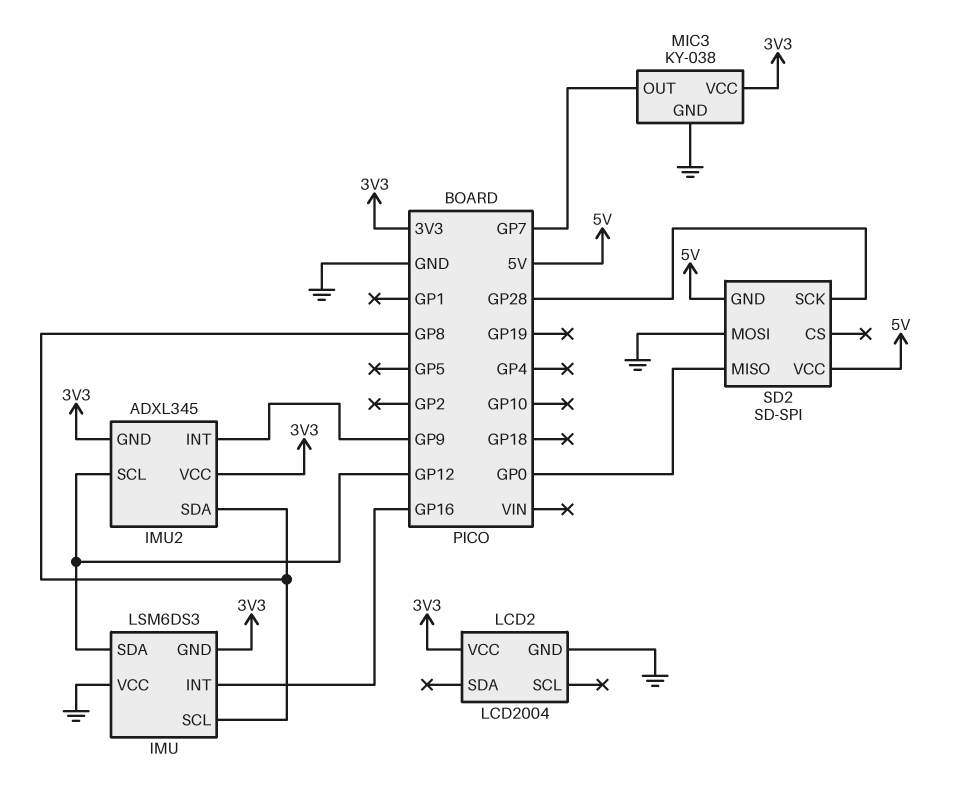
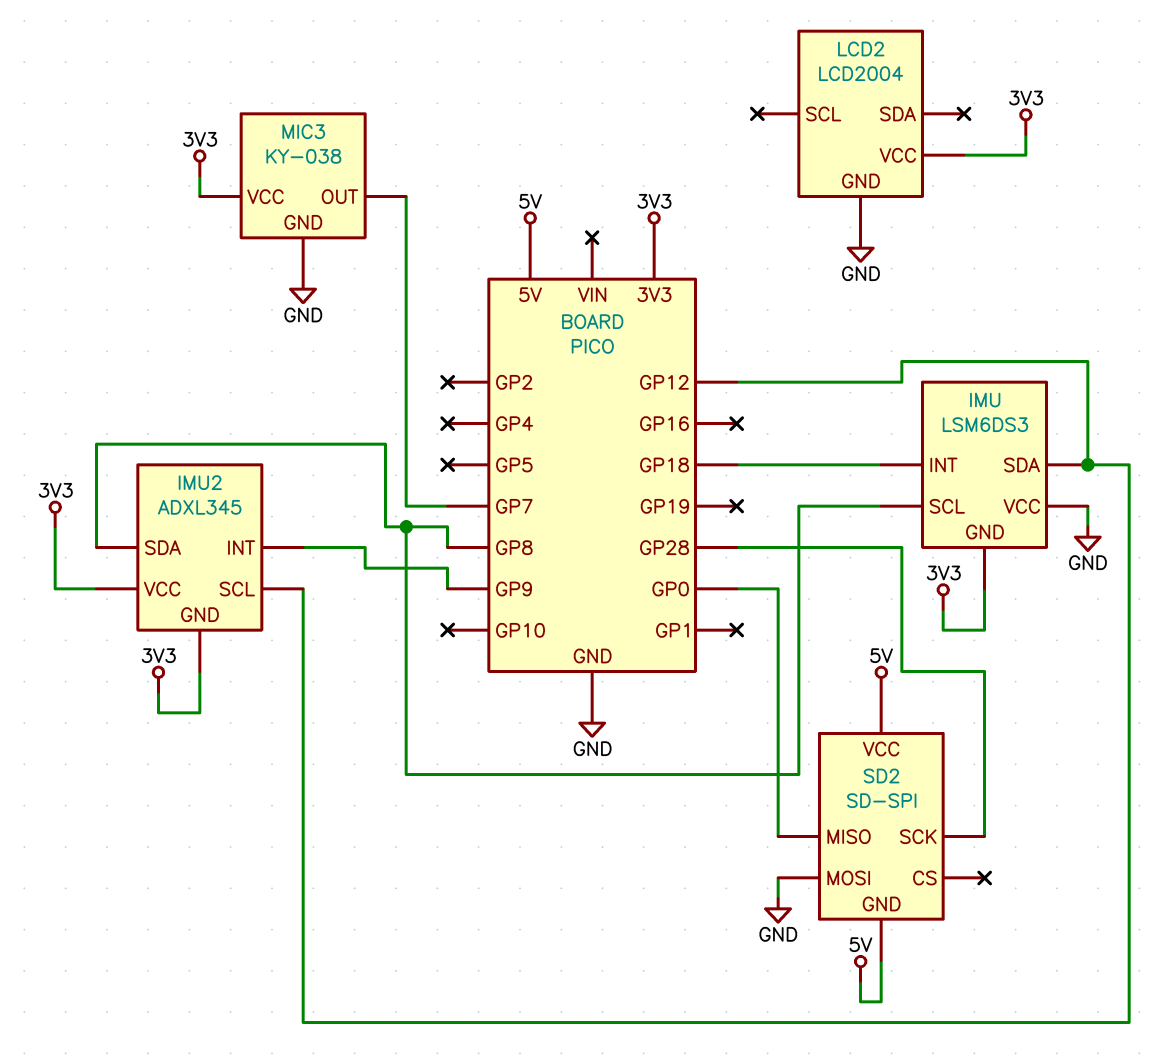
IMU pin INT: GP16 -> GP18

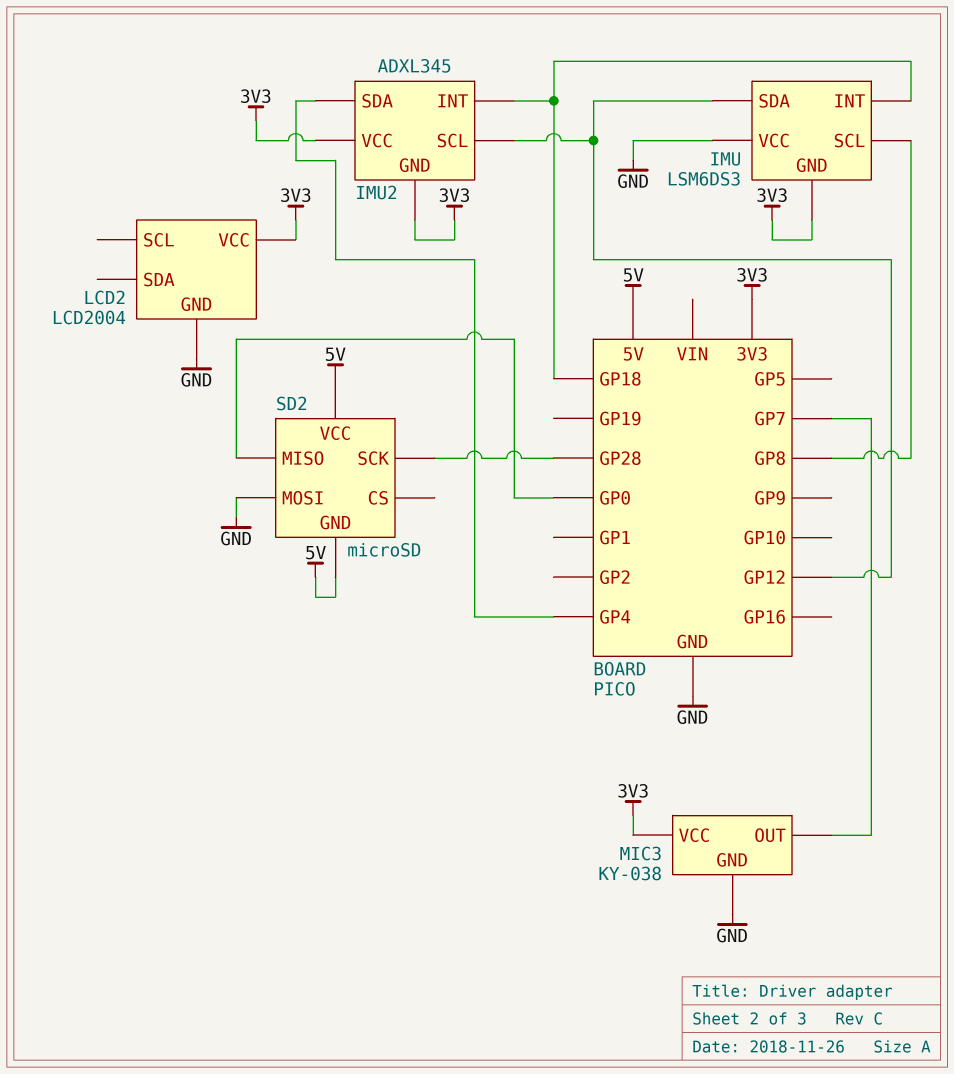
IMU2 pin INT: GP9 -> GP18
IMU2 pin SDA: GP8 -> GP4
SD2: SD-SPI -> microSD

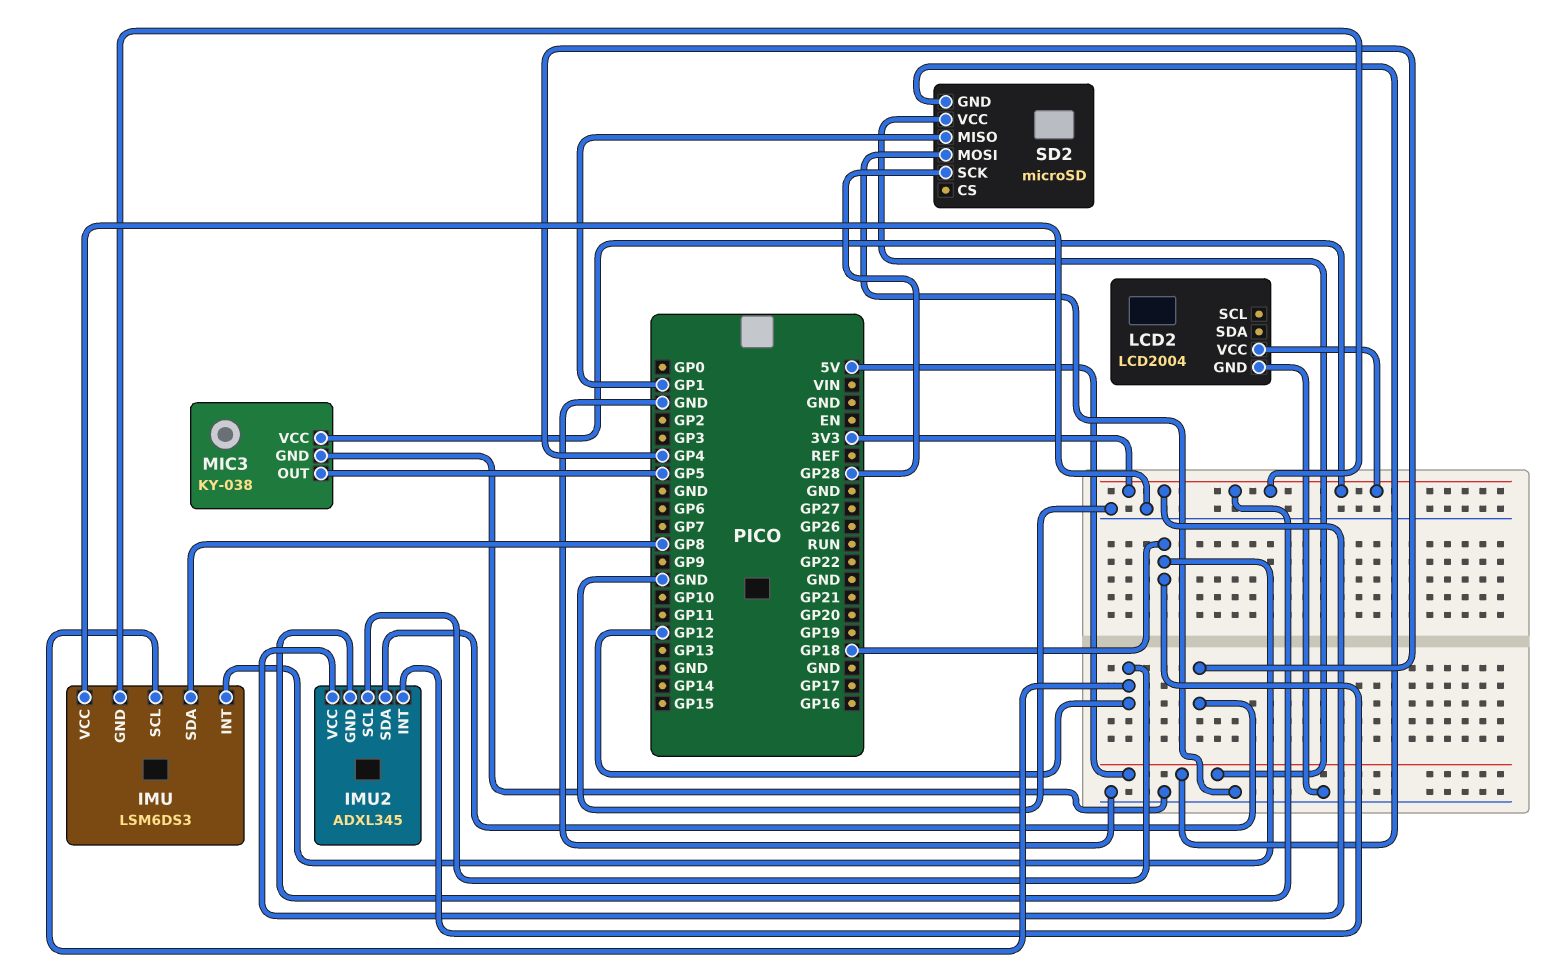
IMU pin SCL: GP8 -> GP12
IMU pin SDA: GP12 -> GP8
MIC3 pin OUT: GP7 -> GP5
SD2 pin MISO: GP0 -> GP1

